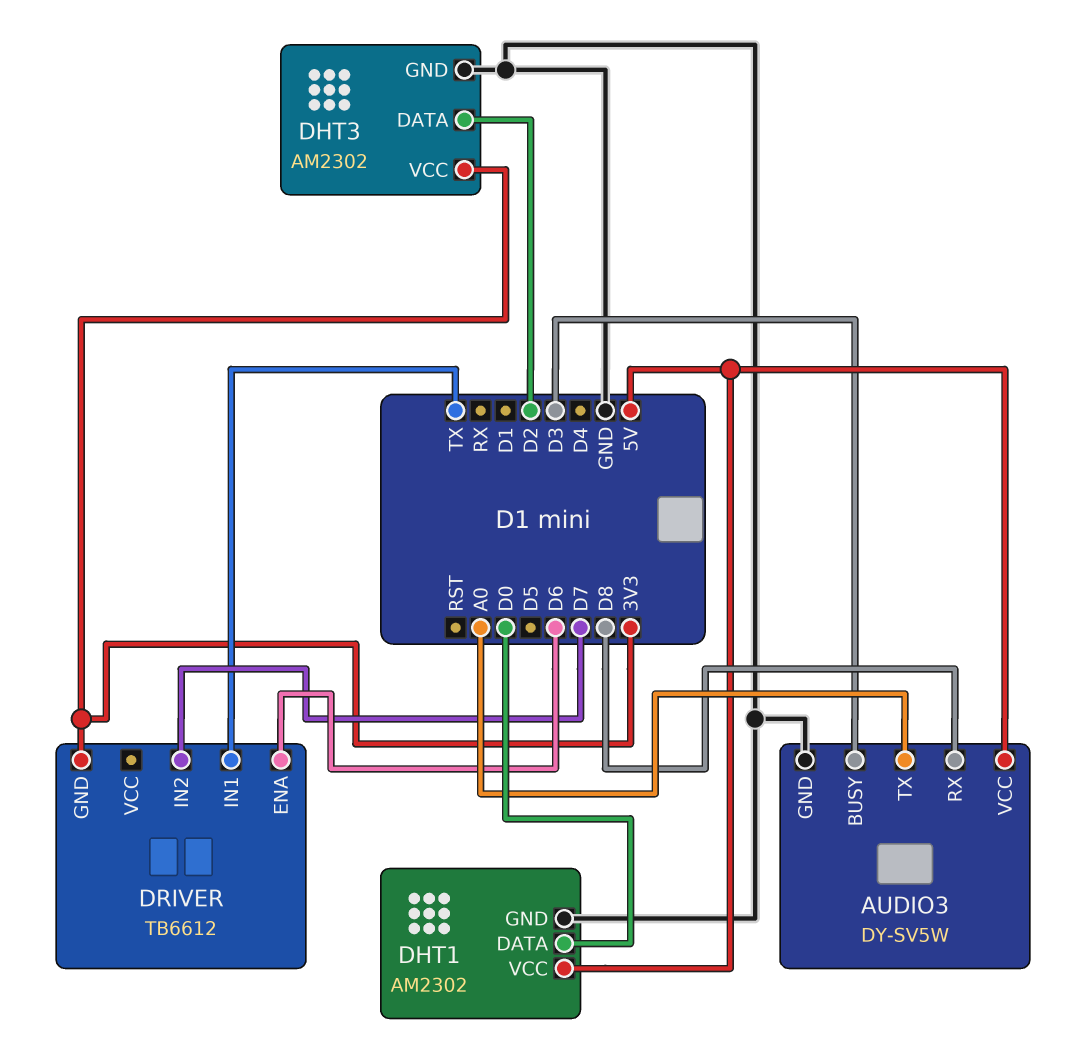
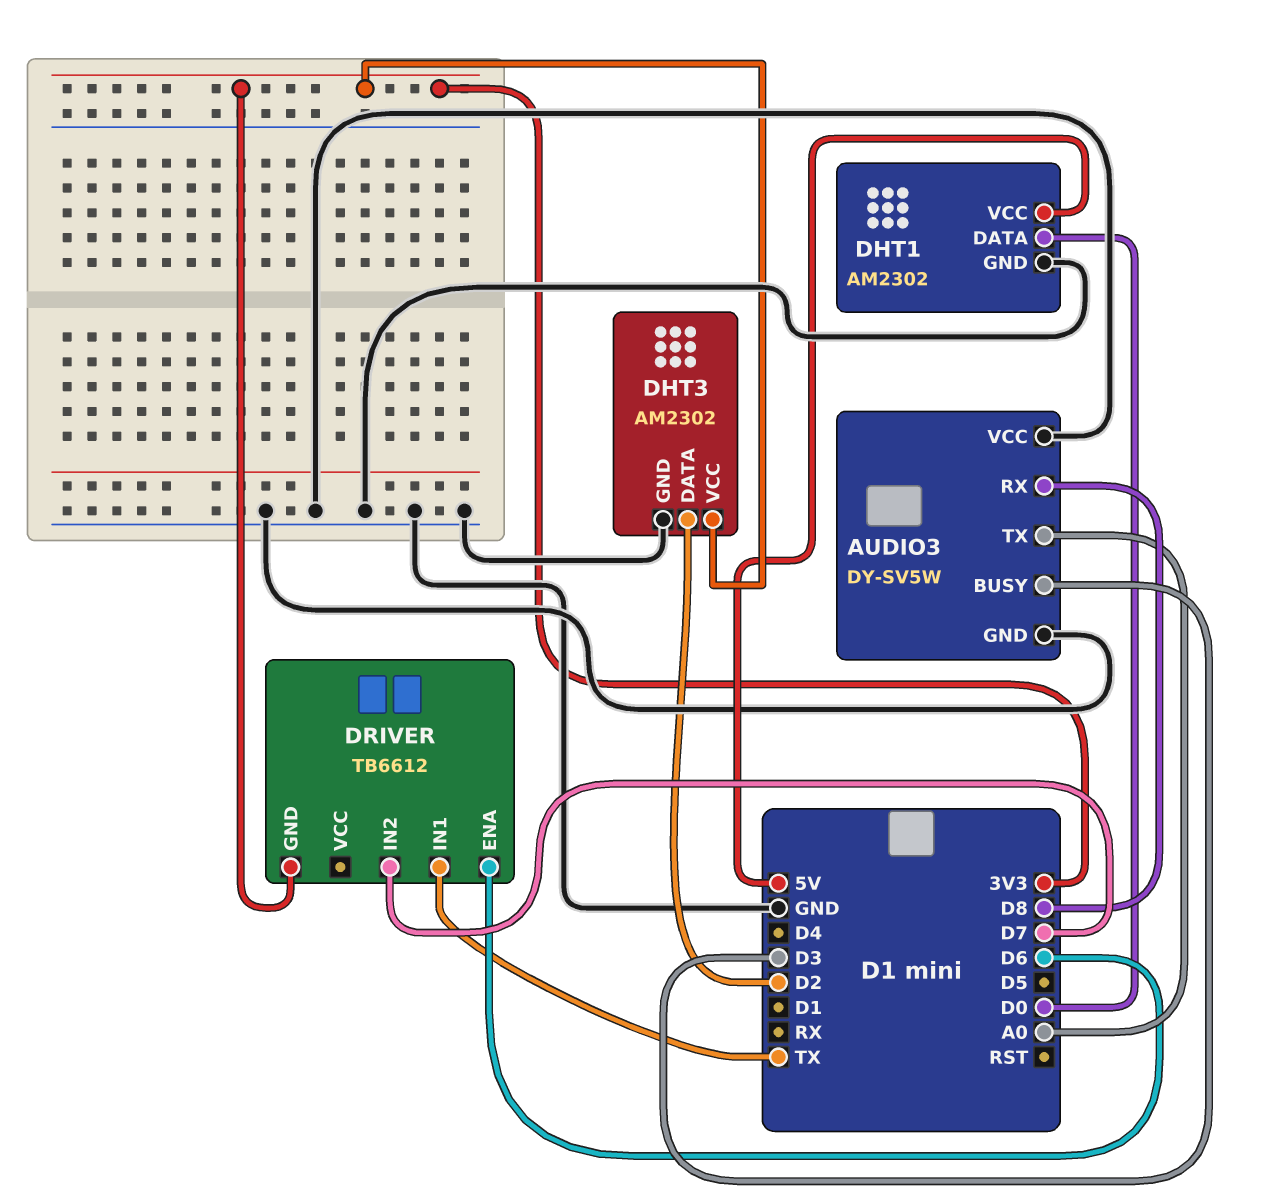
AUDIO3 pin VCC: 5V -> GND

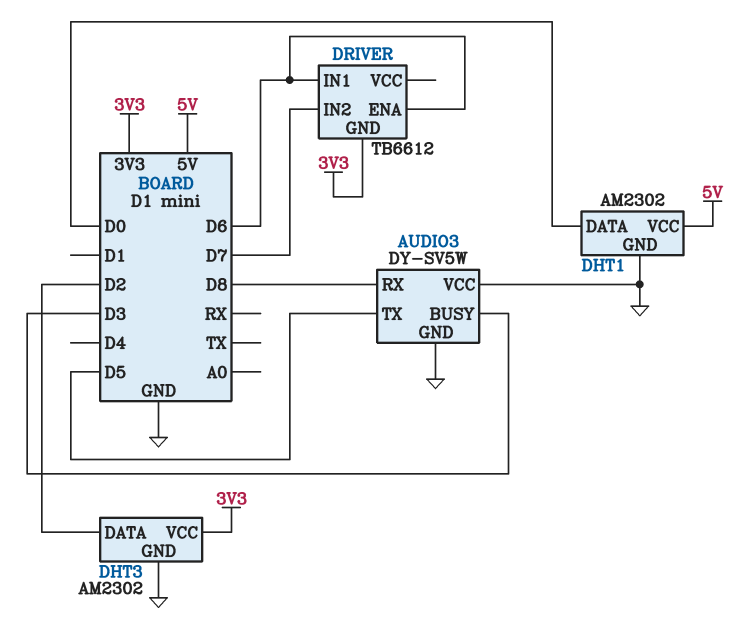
AUDIO3 pin TX: A0 -> D5
DRIVER pin IN1: TX -> D6

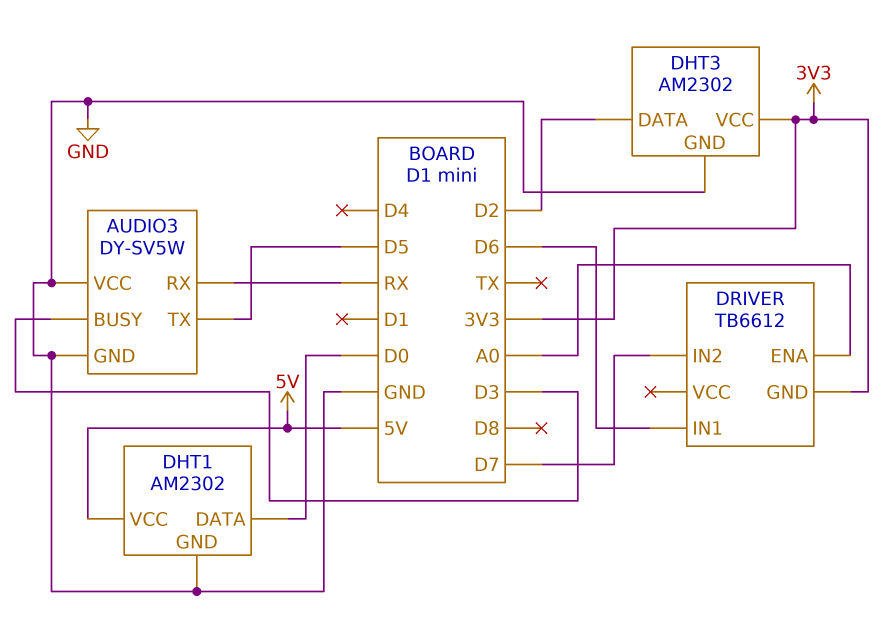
AUDIO3 pin RX: D8 -> RX
DRIVER pin ENA: D6 -> A0

